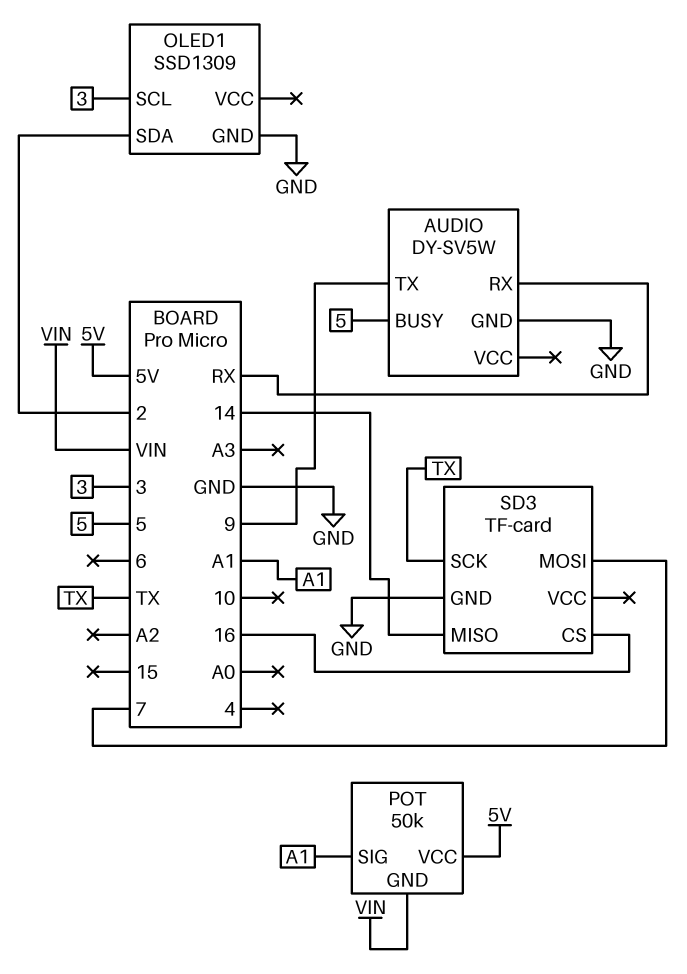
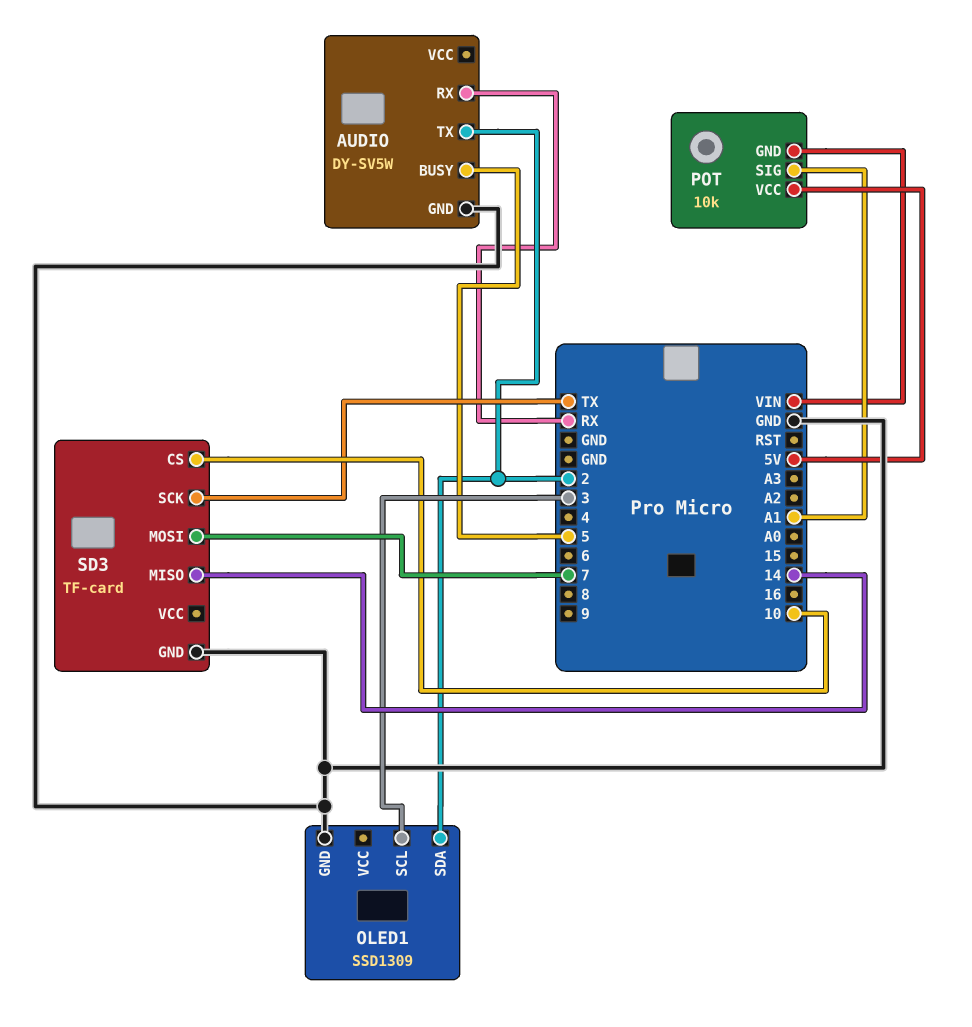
AUDIO pin TX: 9 -> 2
POT: 50k -> 10k
SD3 pin CS: 16 -> 10

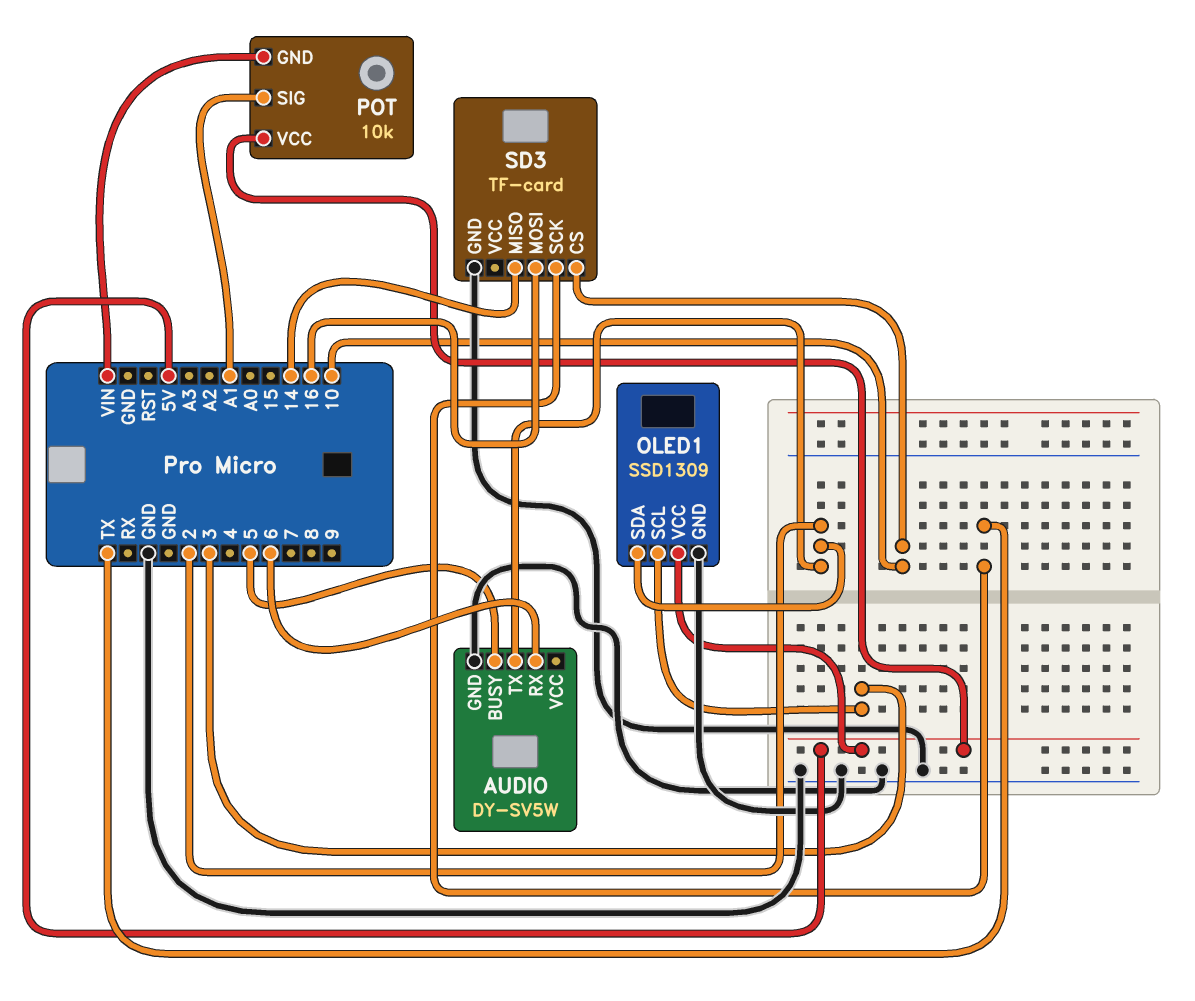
AUDIO pin RX: RX -> 6
OLED1 pin VCC: none -> 5V
SD3 pin MOSI: 7 -> 16

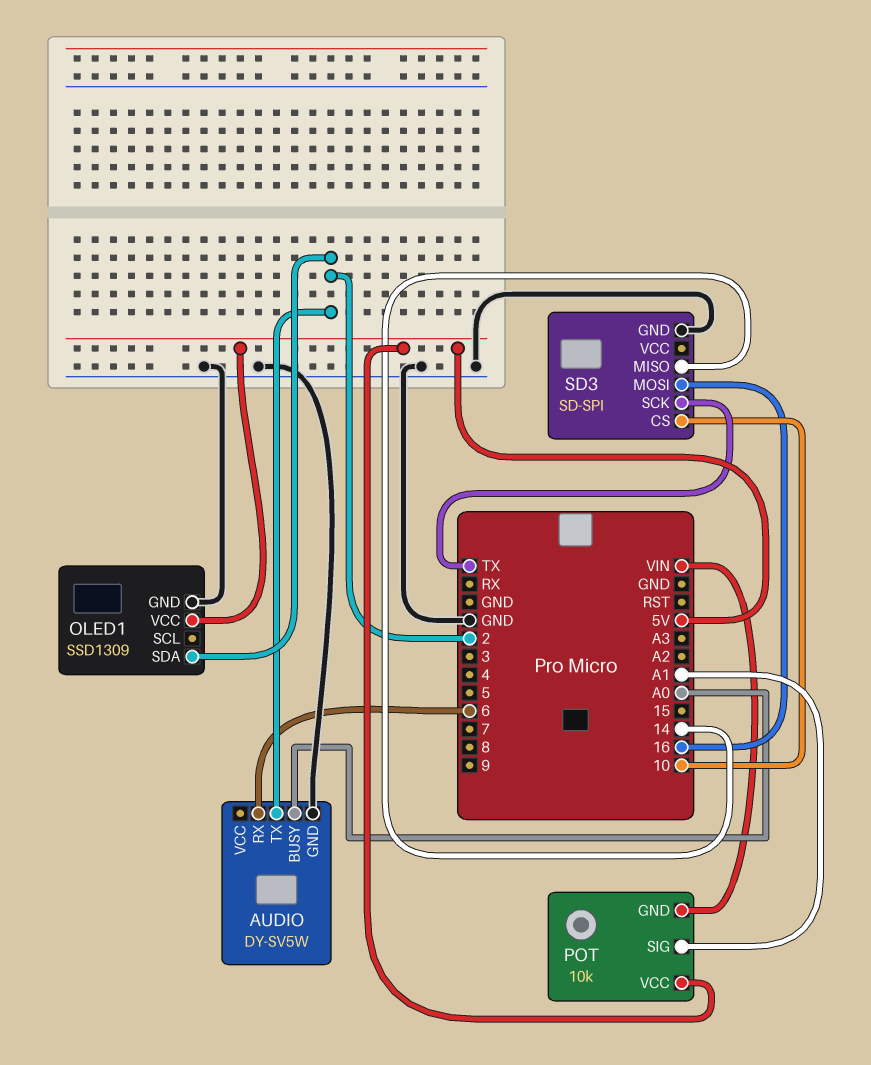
AUDIO pin BUSY: 5 -> A0
OLED1 pin SCL: 3 -> none
SD3: TF-card -> SD-SPI

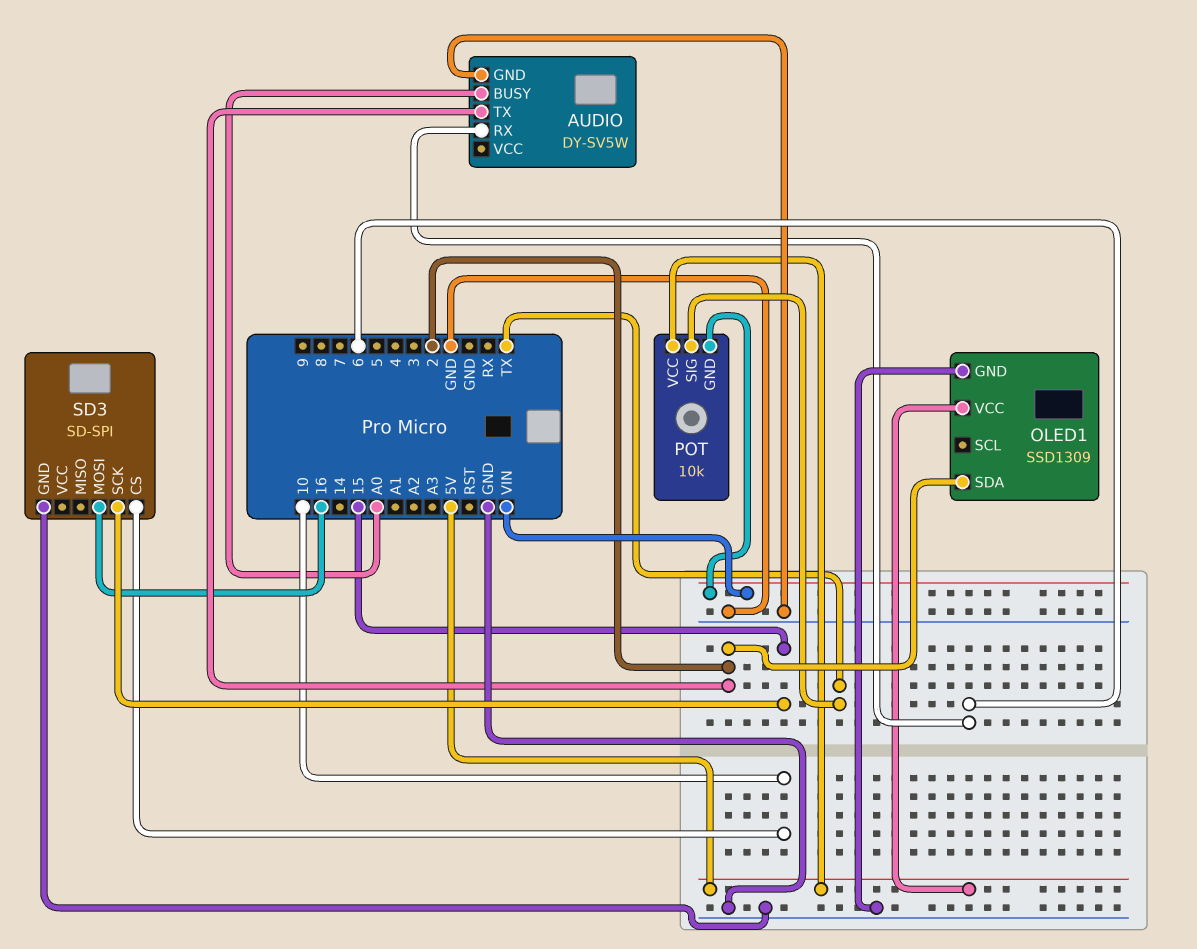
POT pin SIG: A1 -> TX
SD3 pin MISO: 14 -> none
SD3 pin SCK: TX -> 15

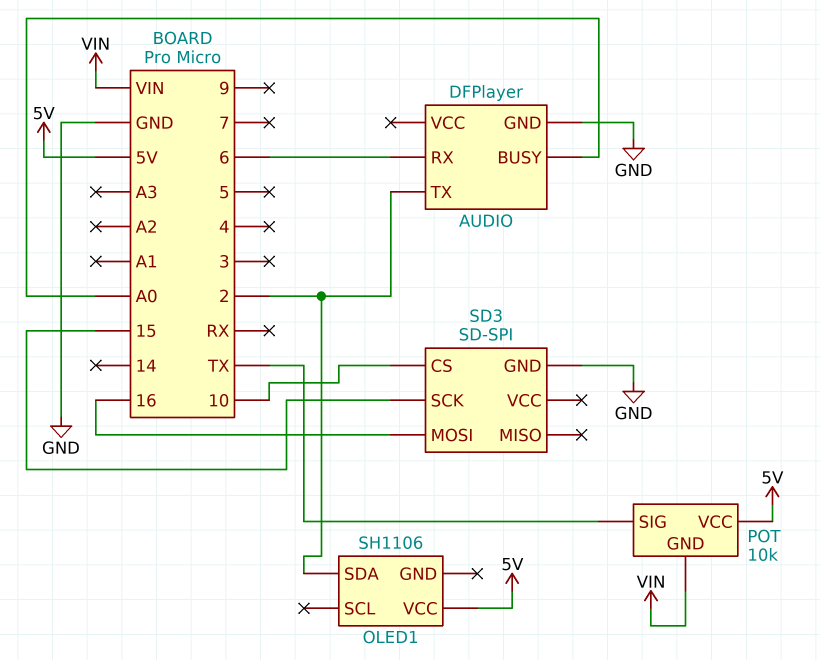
AUDIO: DY-SV5W -> DFPlayer
OLED1: SSD1309 -> SH1106
OLED1 pin GND: GND -> none

